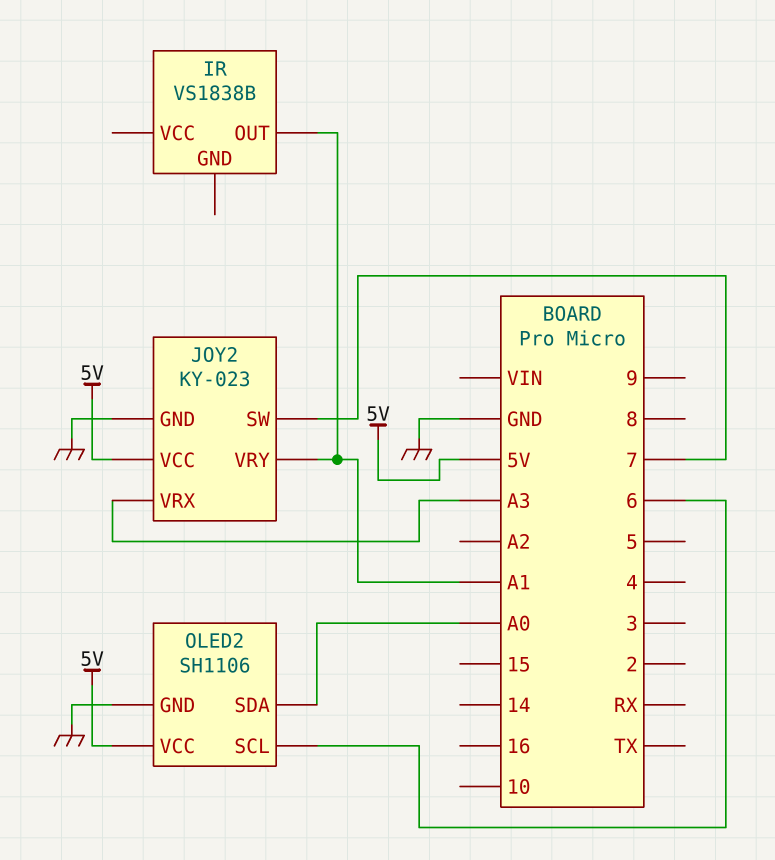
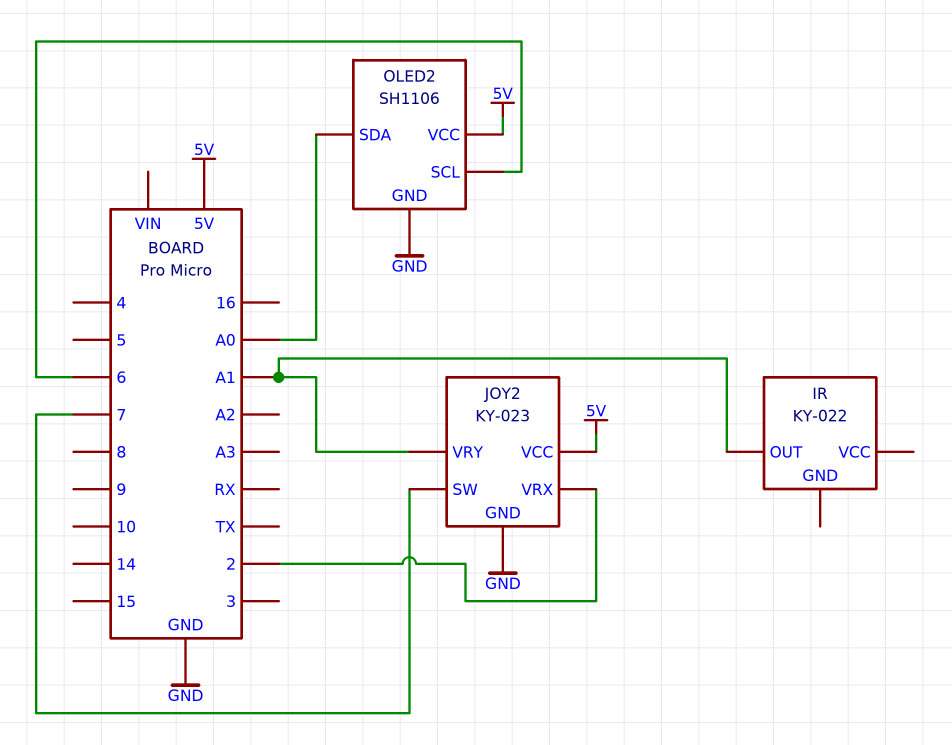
IR: VS1838B -> KY-022
JOY2 pin VRX: A3 -> 2

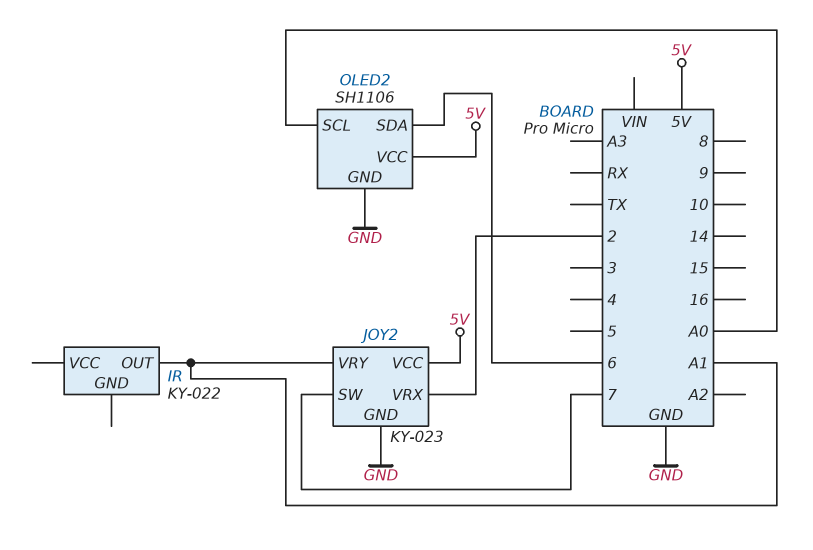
OLED2 pin SCL: 6 -> A0
OLED2 pin SDA: A0 -> 6

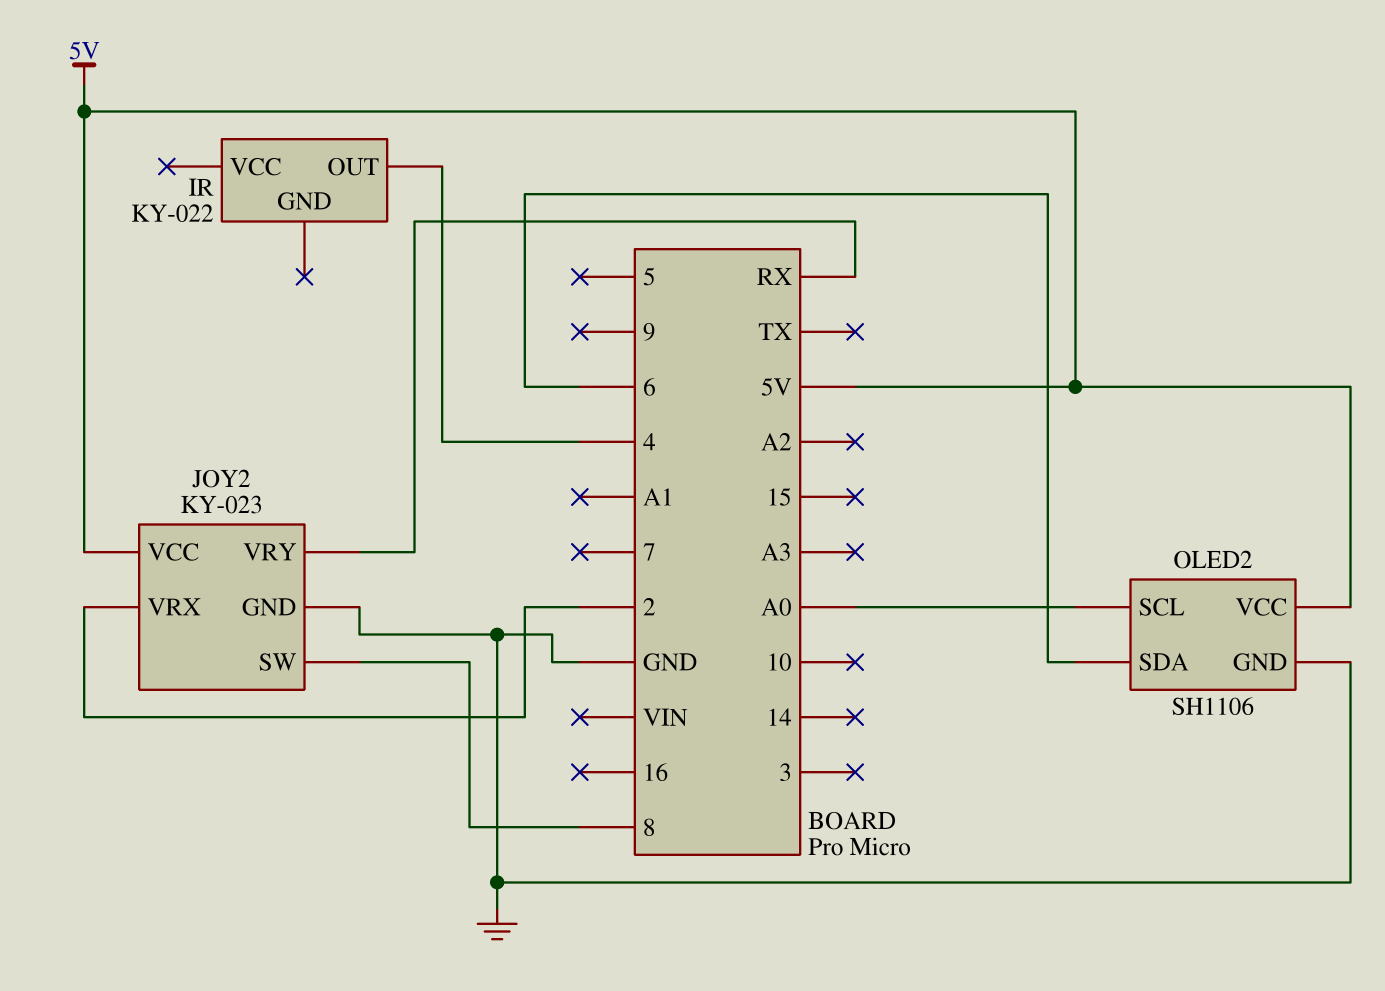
IR pin OUT: A1 -> 4
JOY2 pin SW: 7 -> 8
JOY2 pin VRY: A1 -> RX

